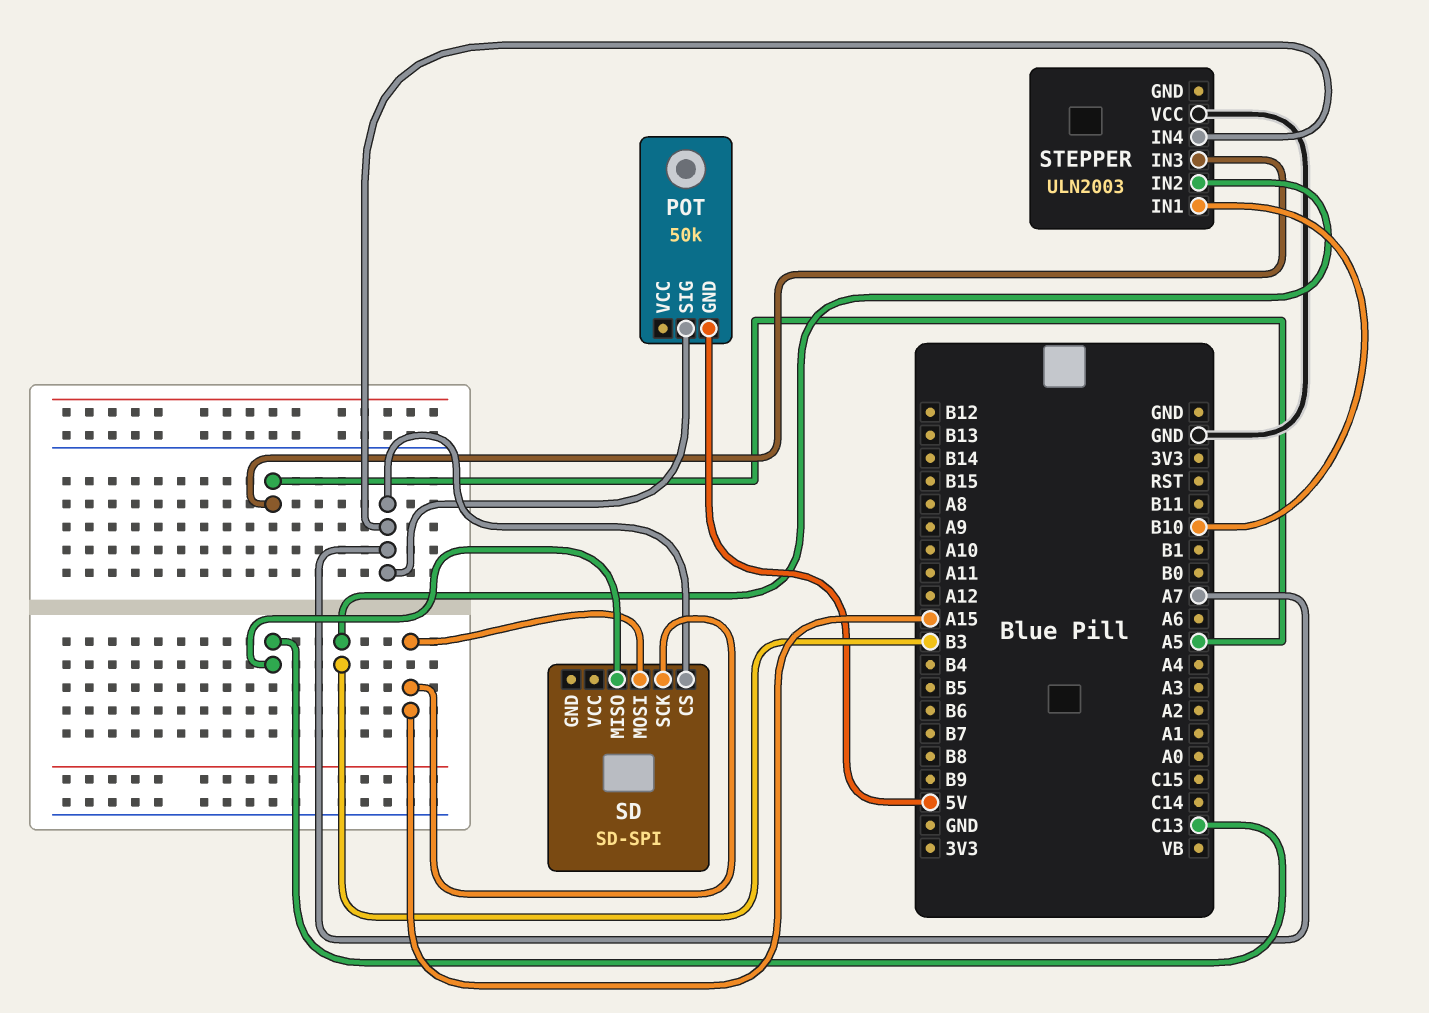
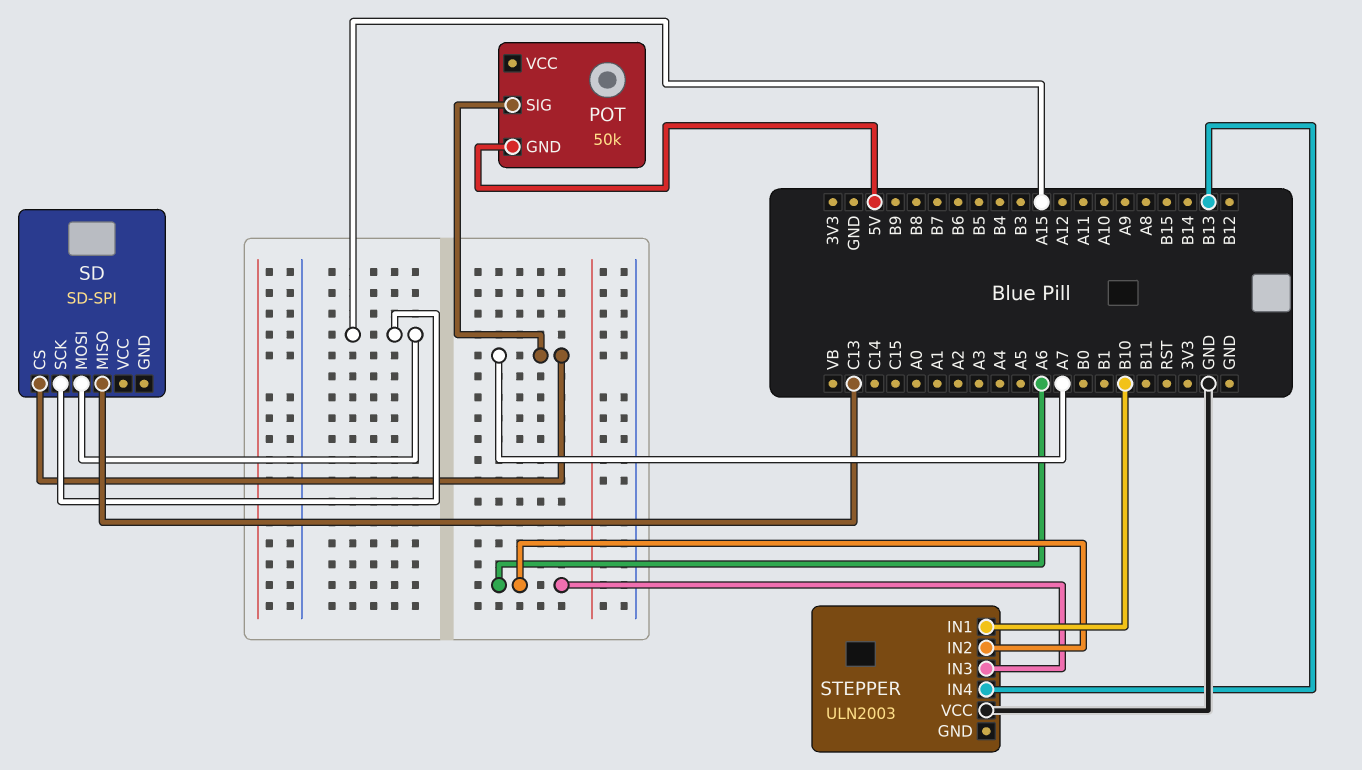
STEPPER pin IN2: B3 -> A6
STEPPER pin IN3: A5 -> A6
STEPPER pin IN4: A7 -> B13

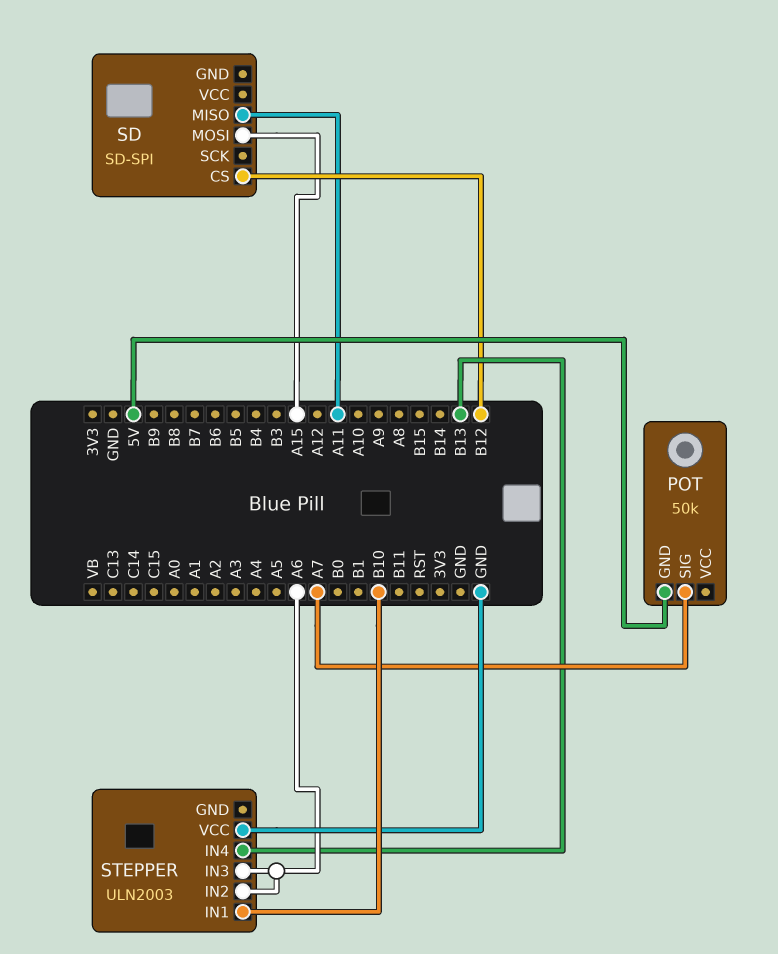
SD pin CS: A7 -> B12
SD pin MISO: C13 -> A11
SD pin SCK: A15 -> none

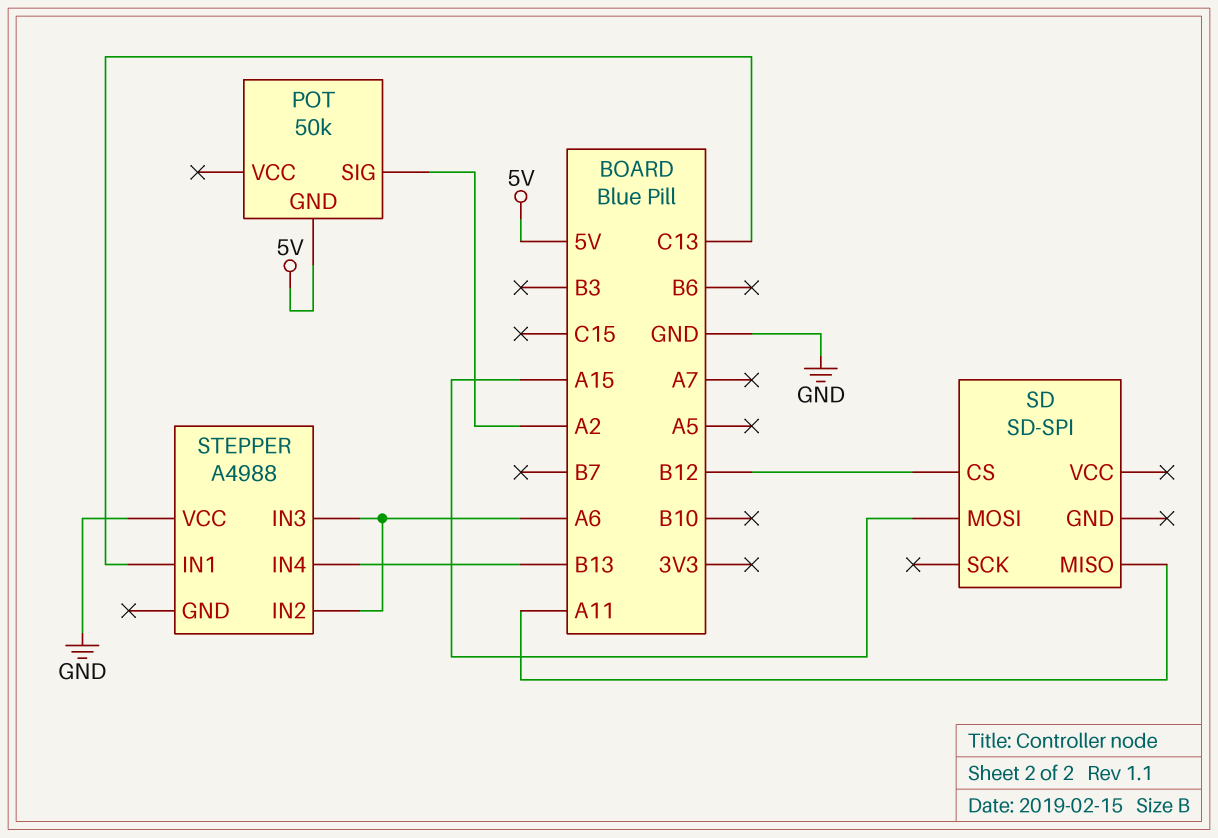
POT pin SIG: A7 -> A2
STEPPER: ULN2003 -> A4988
STEPPER pin IN1: B10 -> C13

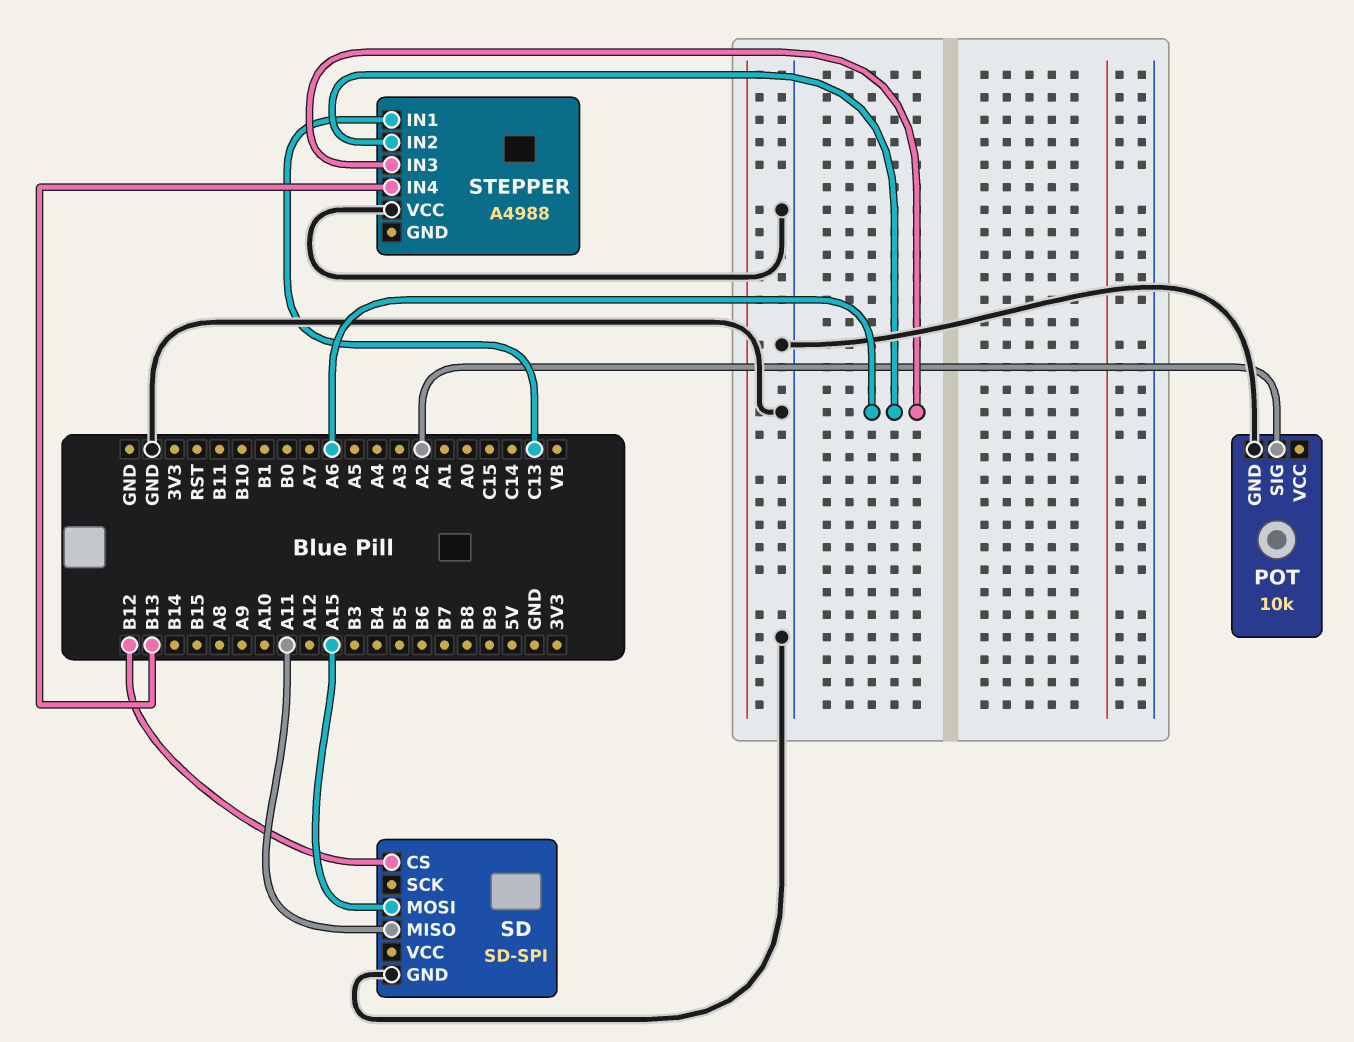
POT: 50k -> 10k
POT pin GND: 5V -> GND
SD pin GND: none -> GND

